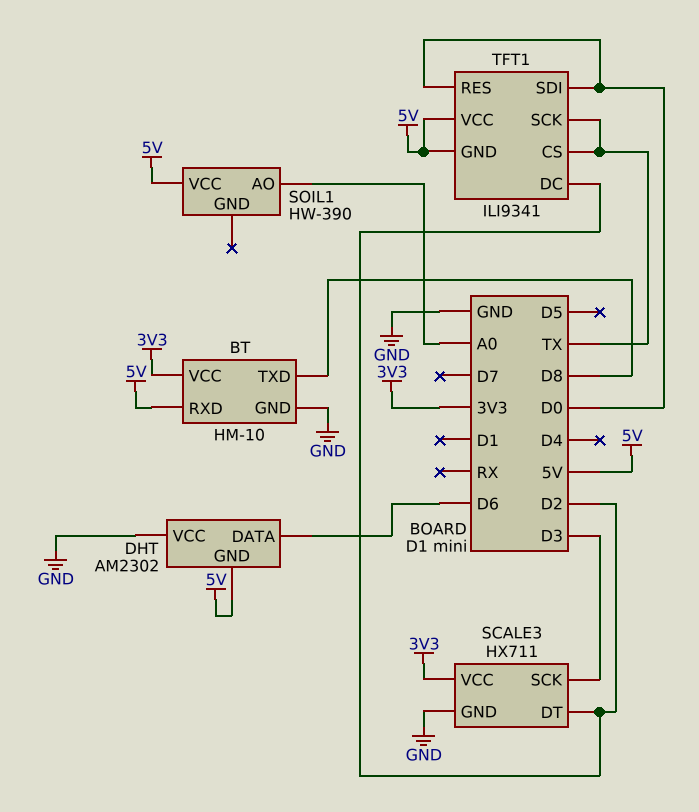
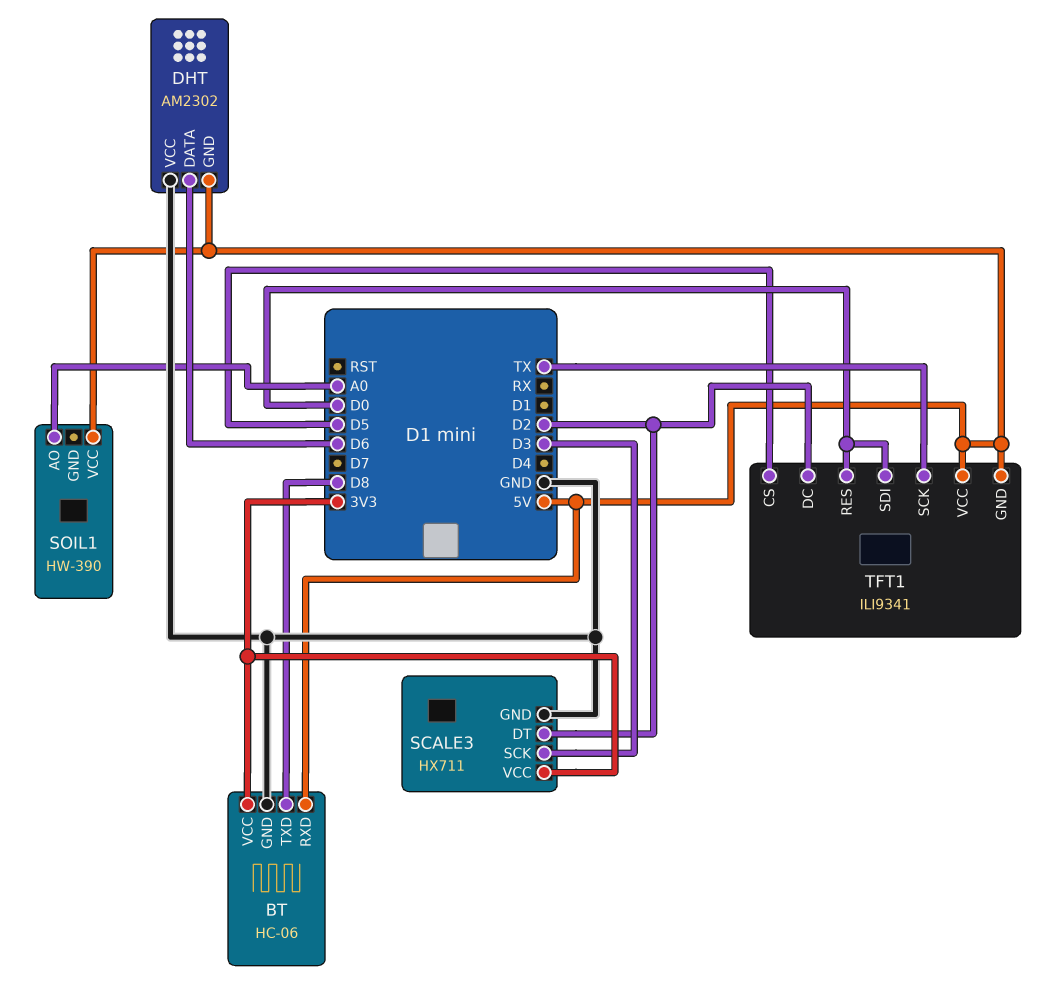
BT: HM-10 -> HC-06
TFT1 pin CS: TX -> D5

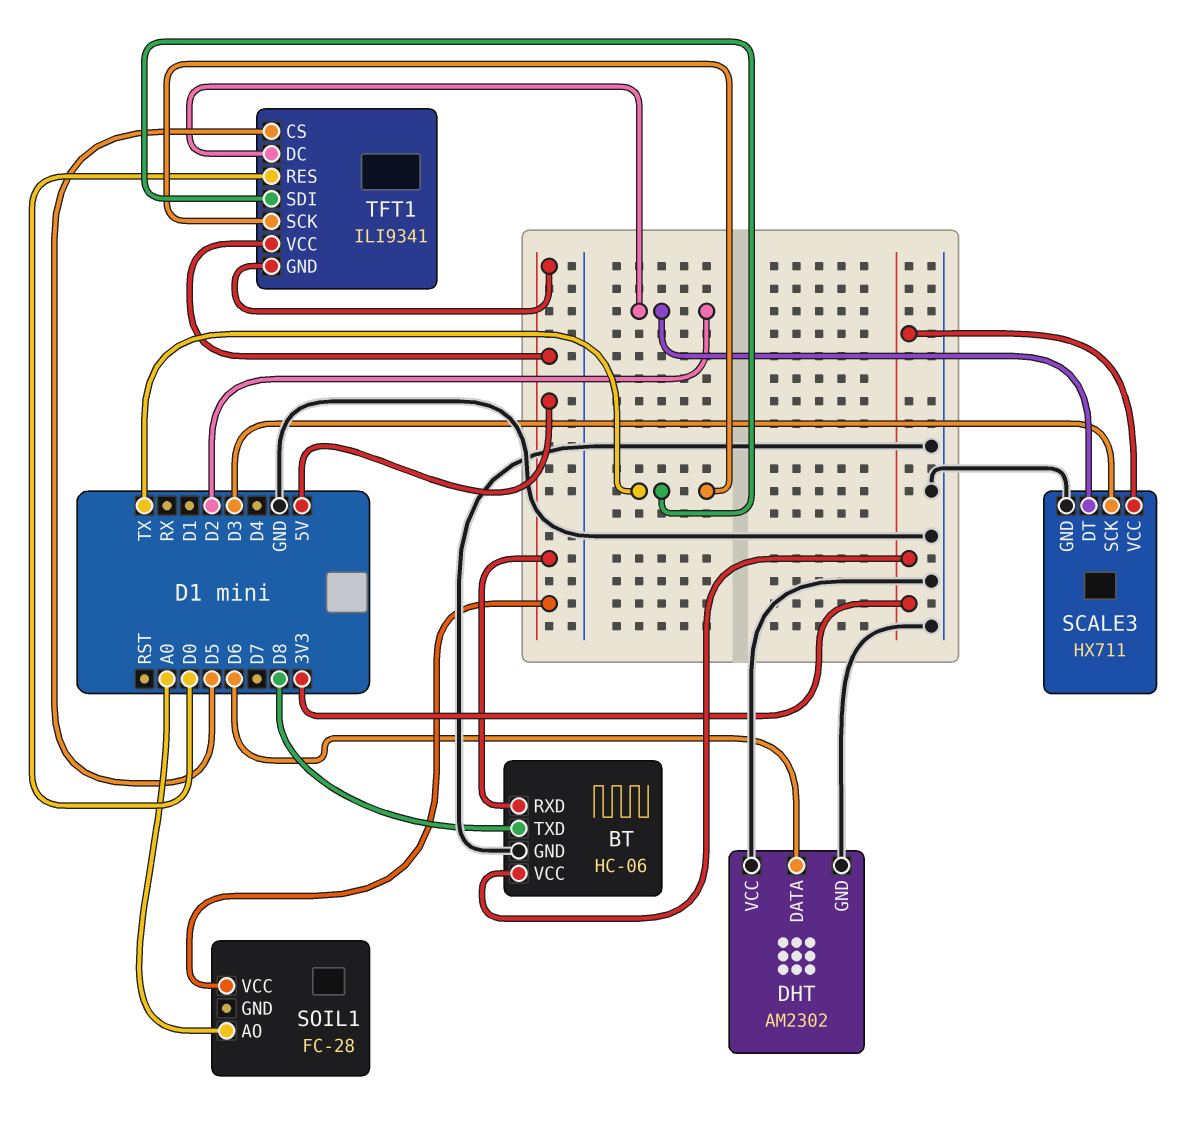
DHT pin GND: 5V -> GND
SOIL1: HW-390 -> FC-28
TFT1 pin SDI: D0 -> TX

